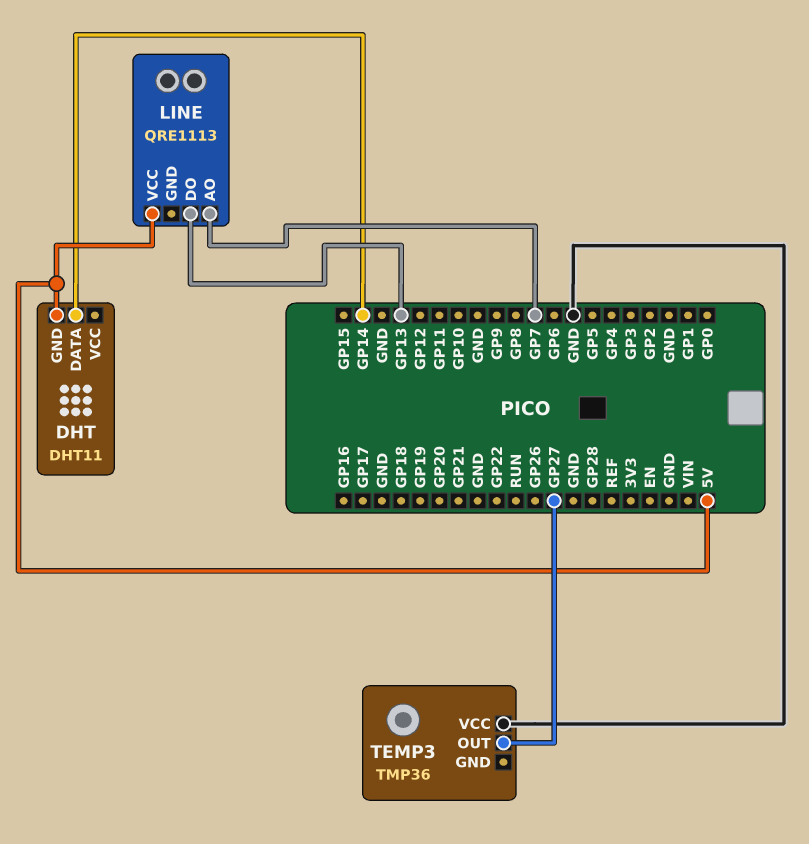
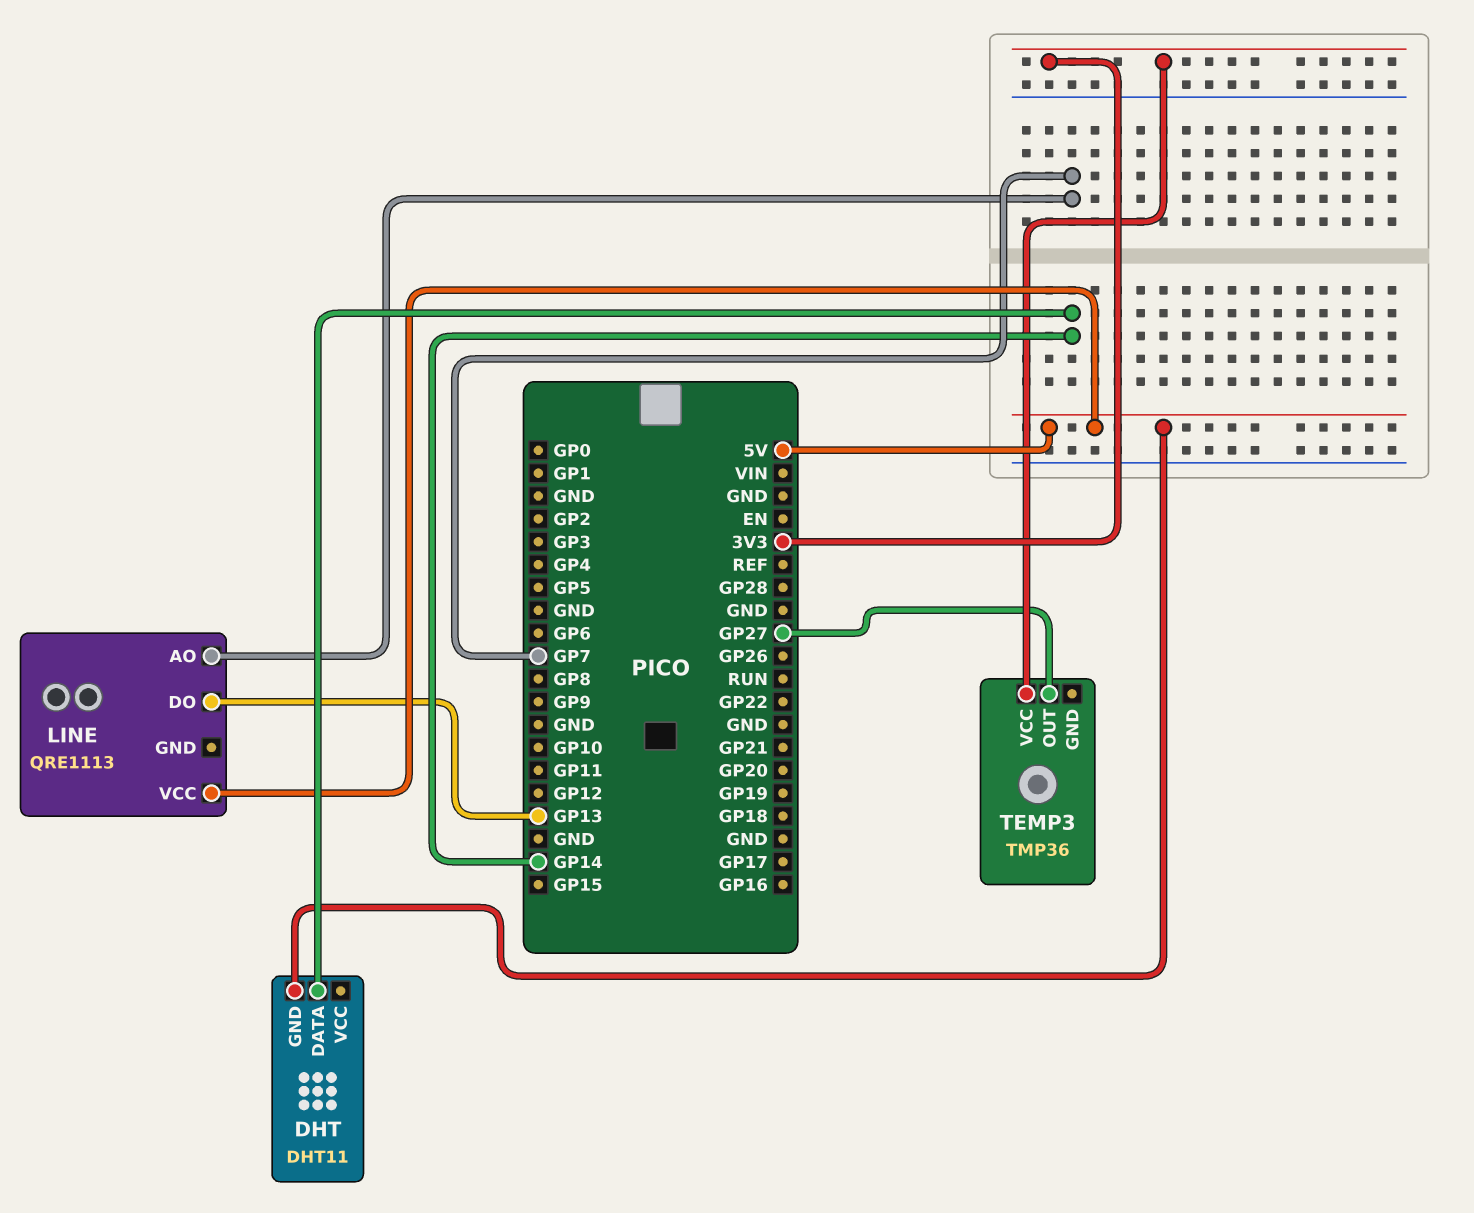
TEMP3 pin VCC: GND -> 3V3

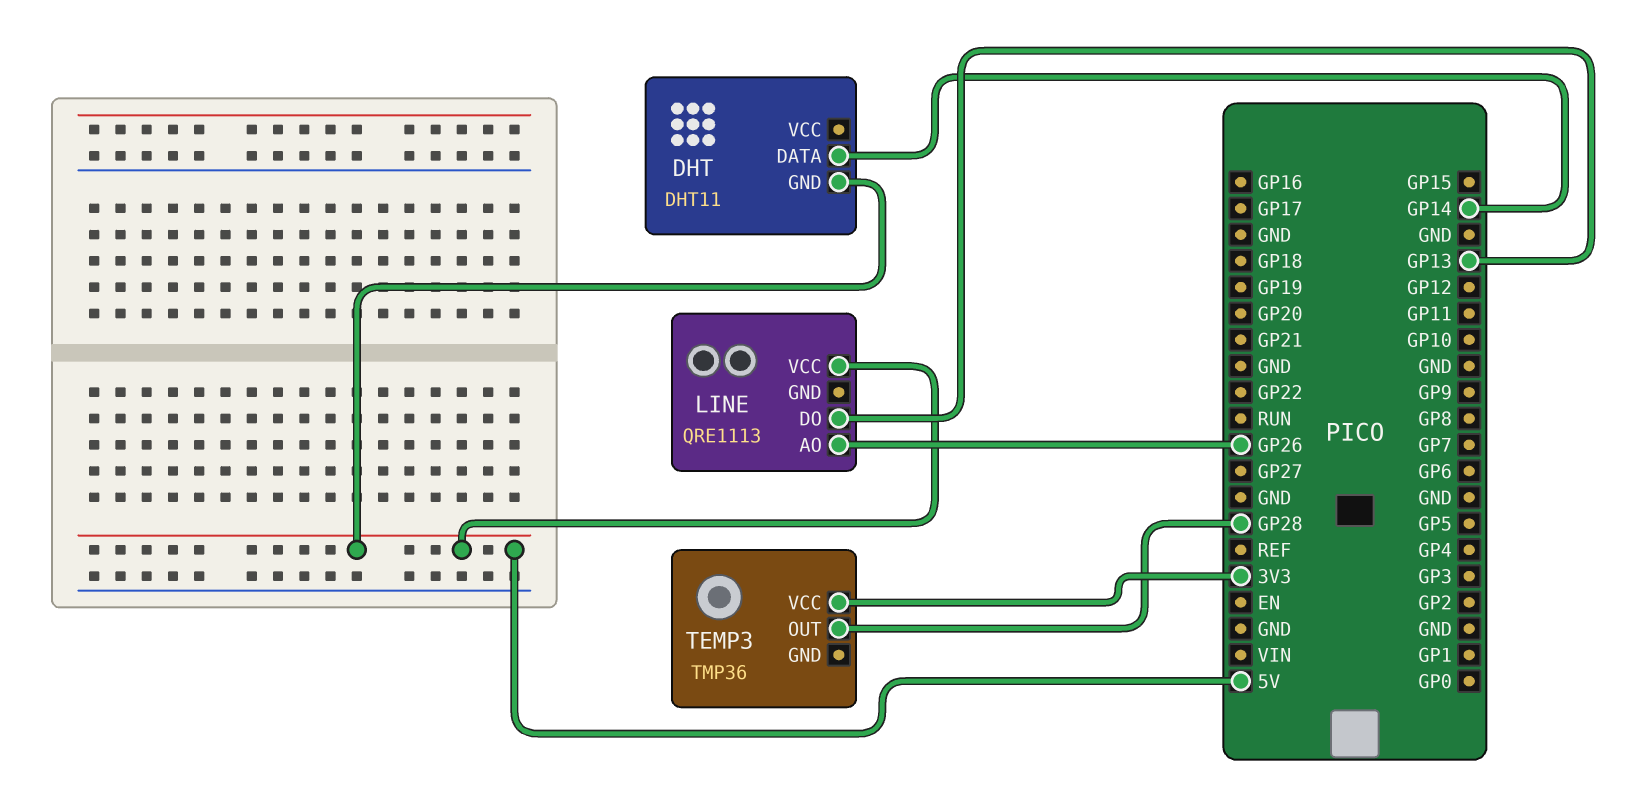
LINE pin AO: GP7 -> GP26
TEMP3 pin OUT: GP27 -> GP28

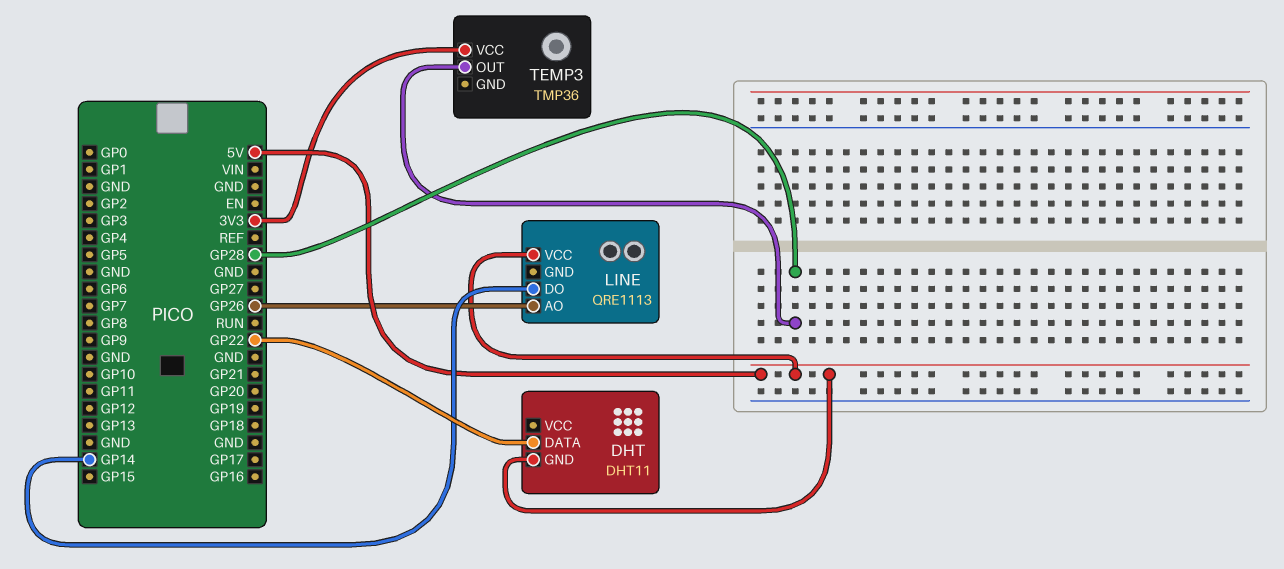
DHT pin DATA: GP14 -> GP22
LINE pin DO: GP13 -> GP14

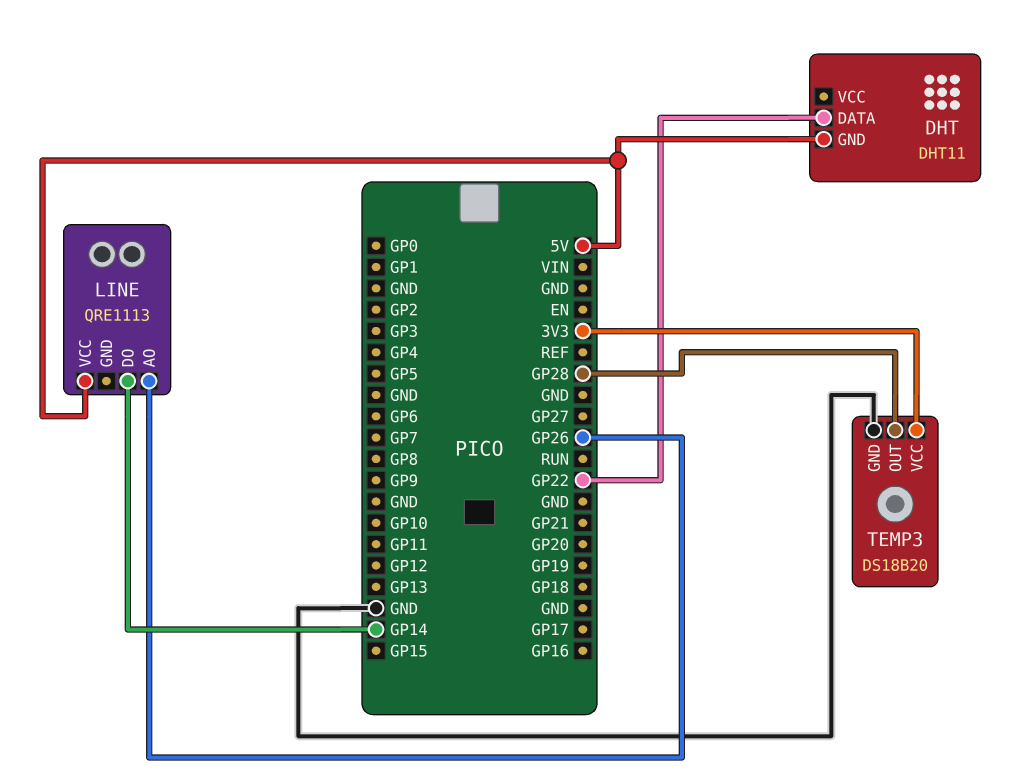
TEMP3: TMP36 -> DS18B20
TEMP3 pin GND: none -> GND

